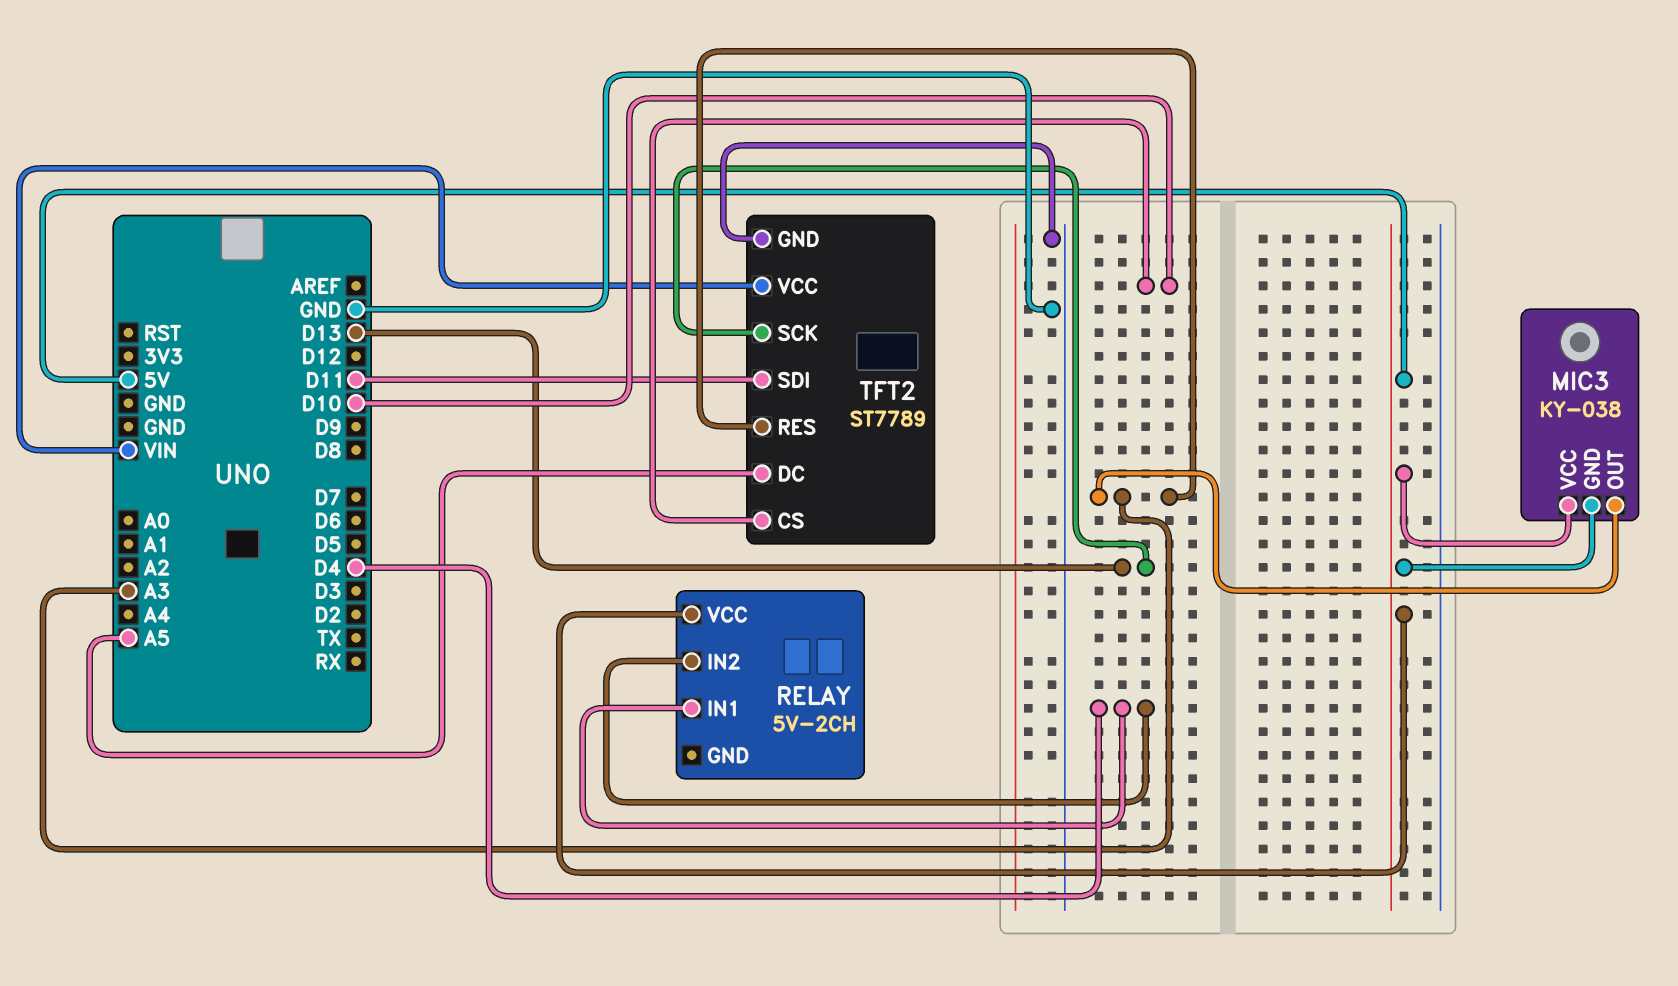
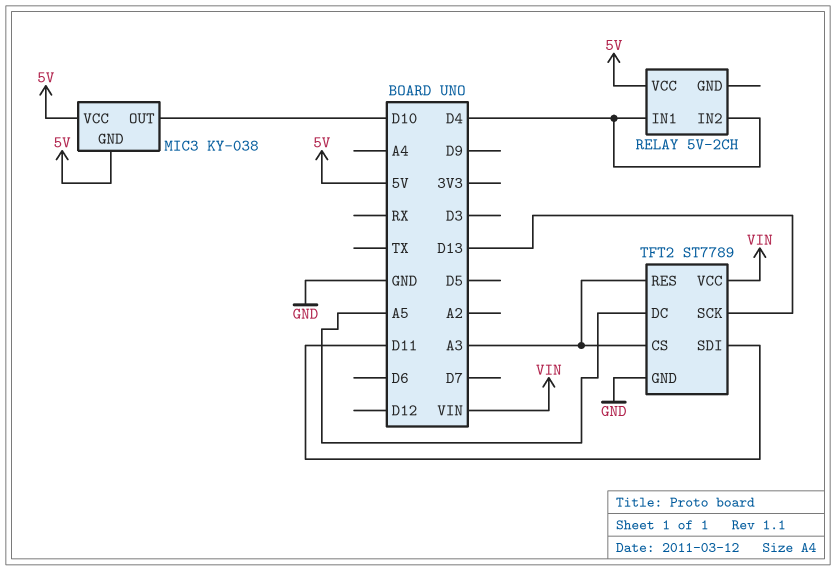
MIC3 pin OUT: A3 -> D10
TFT2 pin CS: D10 -> A3

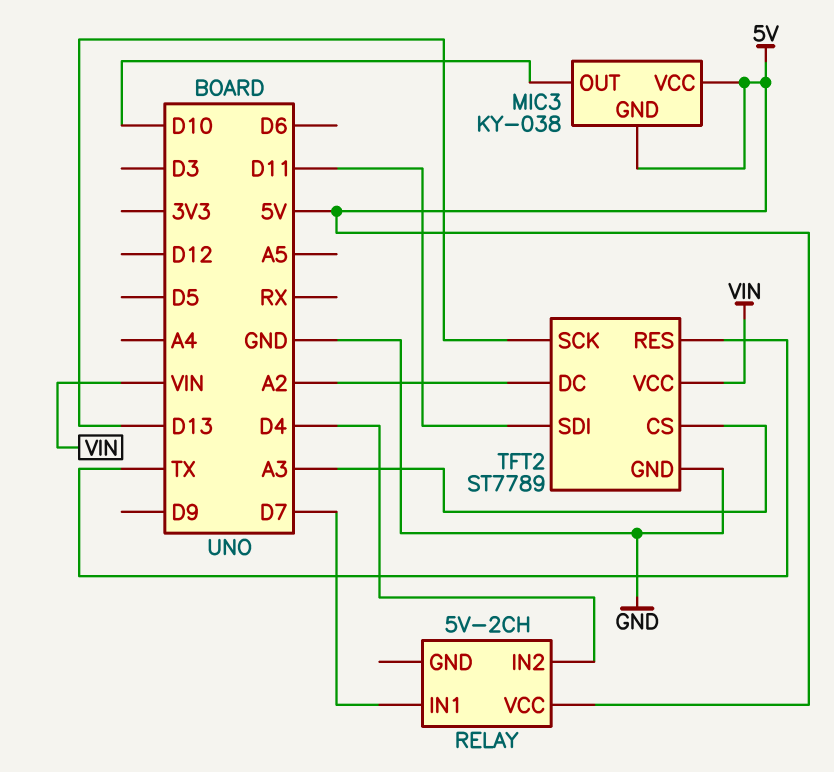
RELAY pin IN1: D4 -> D7
TFT2 pin DC: A5 -> A2
TFT2 pin RES: A3 -> TX

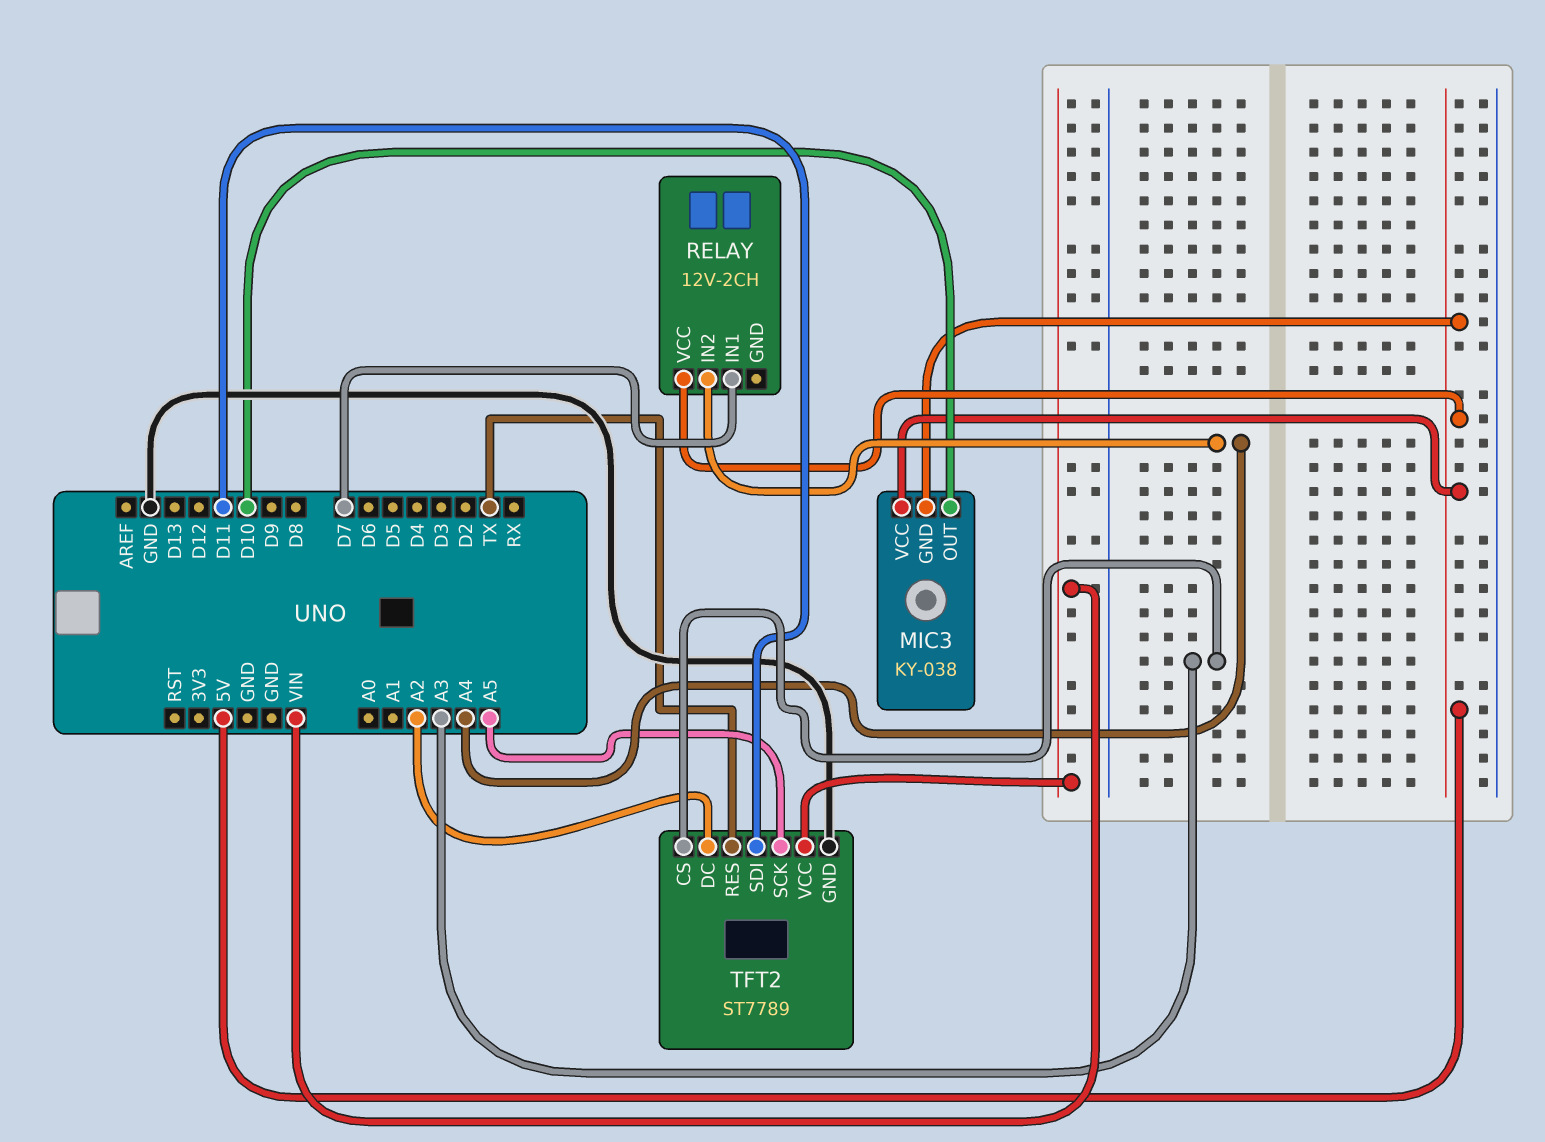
RELAY: 5V-2CH -> 12V-2CH
RELAY pin IN2: D4 -> A4
TFT2 pin SCK: D13 -> A5

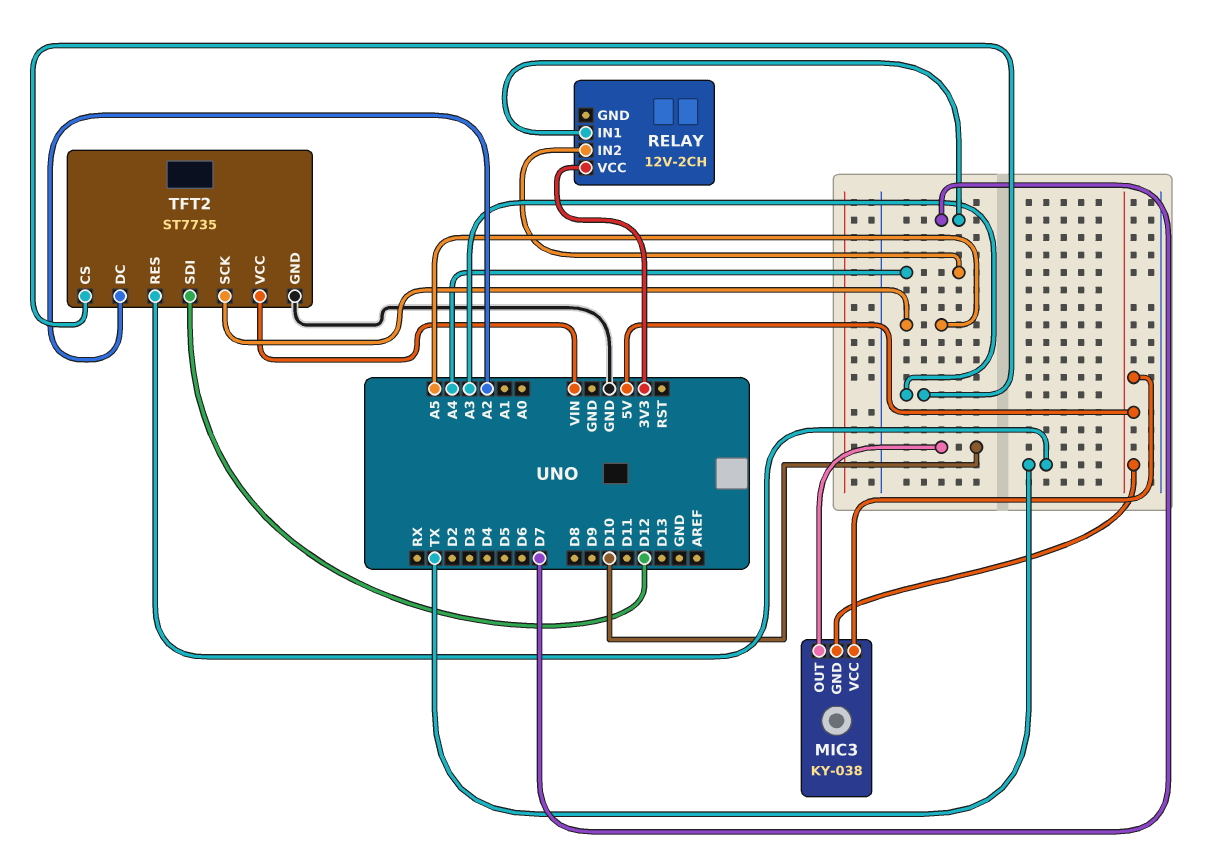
RELAY pin VCC: 5V -> 3V3
TFT2: ST7789 -> ST7735
TFT2 pin SDI: D11 -> D12

